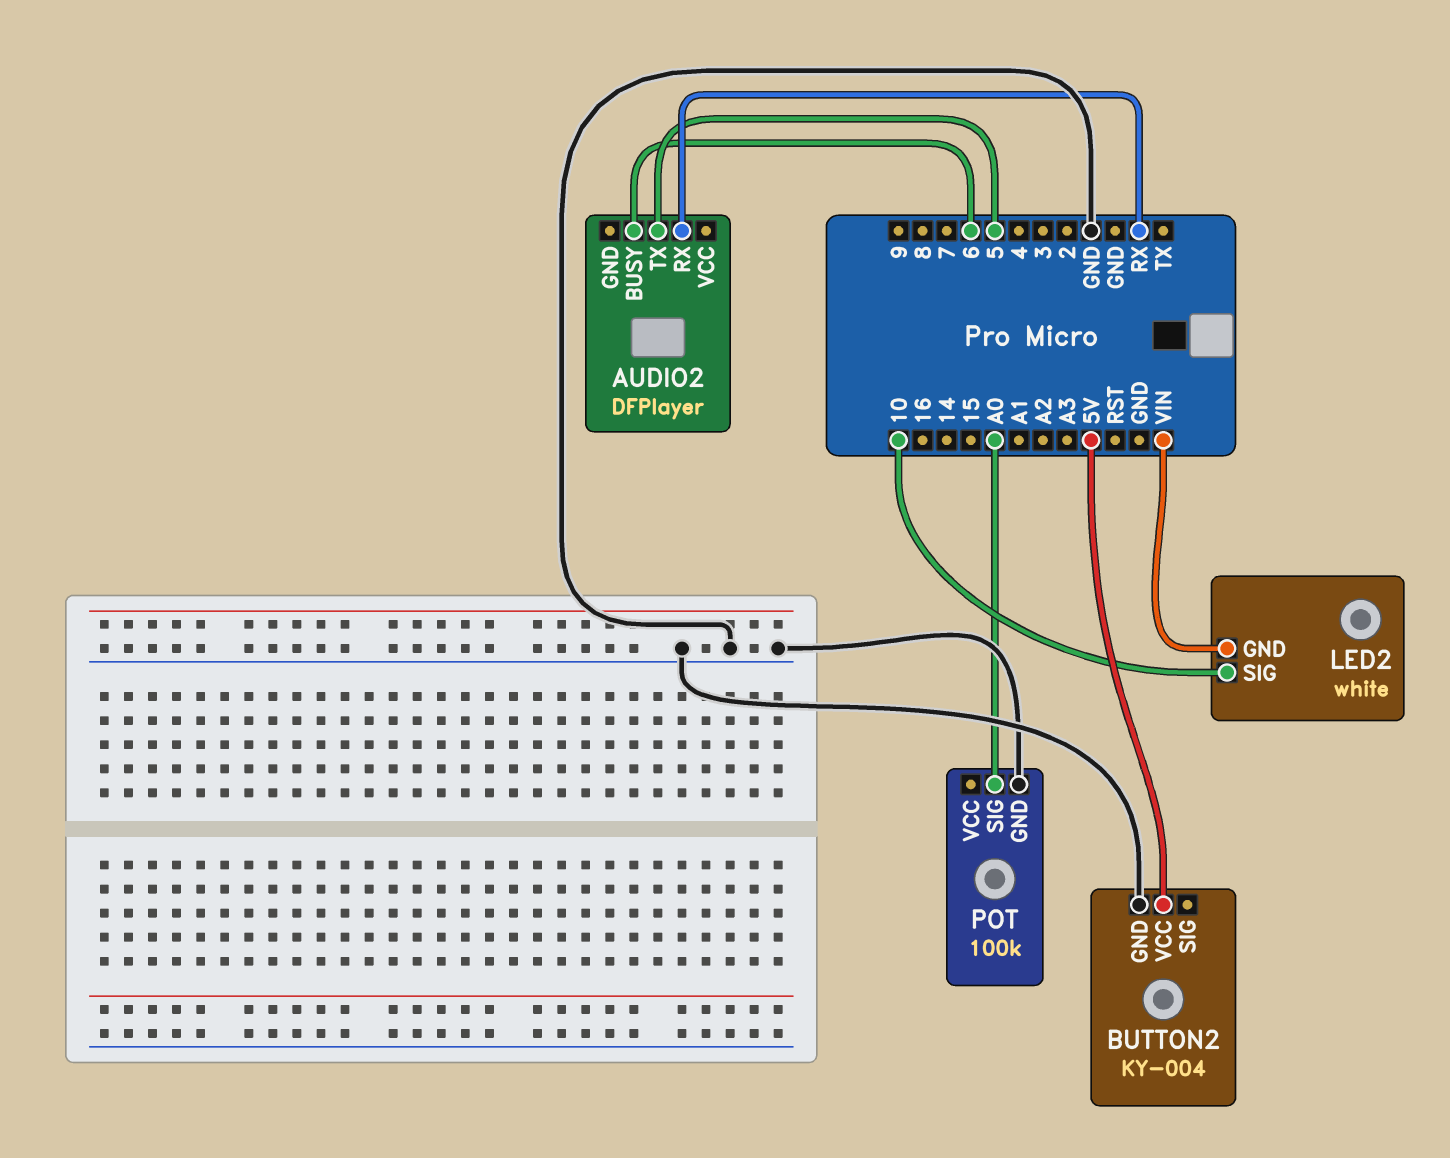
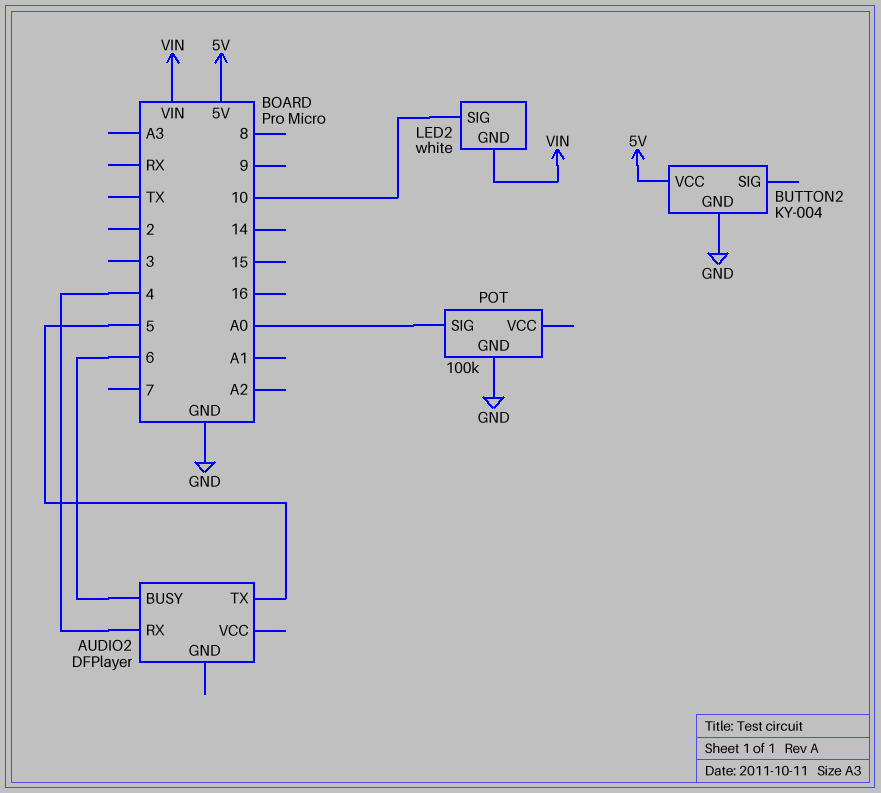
AUDIO2 pin RX: RX -> 4

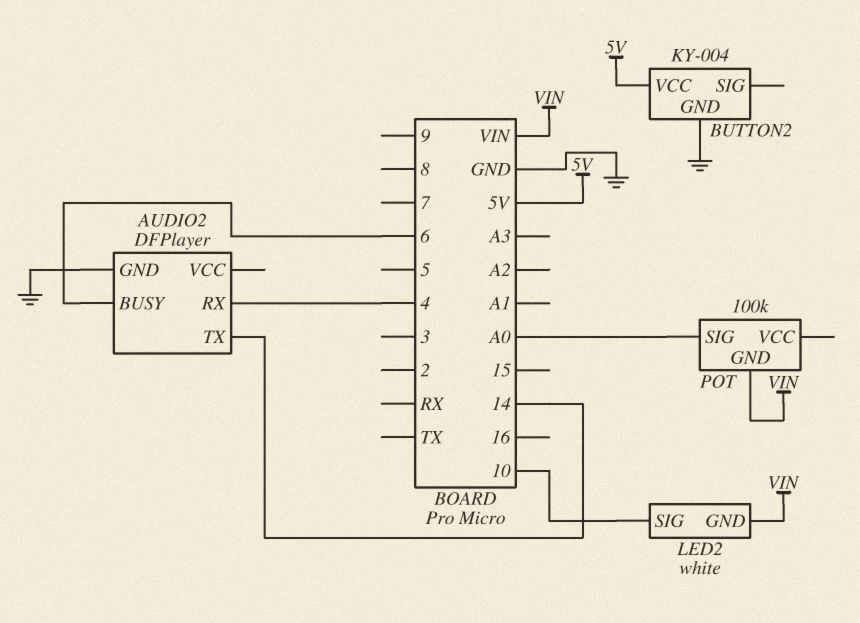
AUDIO2 pin GND: none -> GND
AUDIO2 pin TX: 5 -> 14
POT pin GND: GND -> VIN

